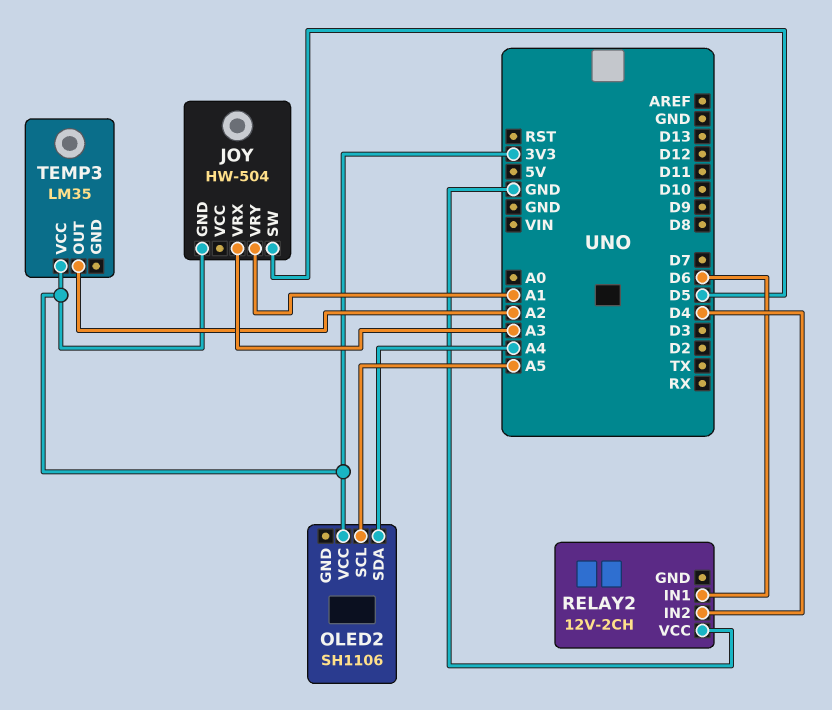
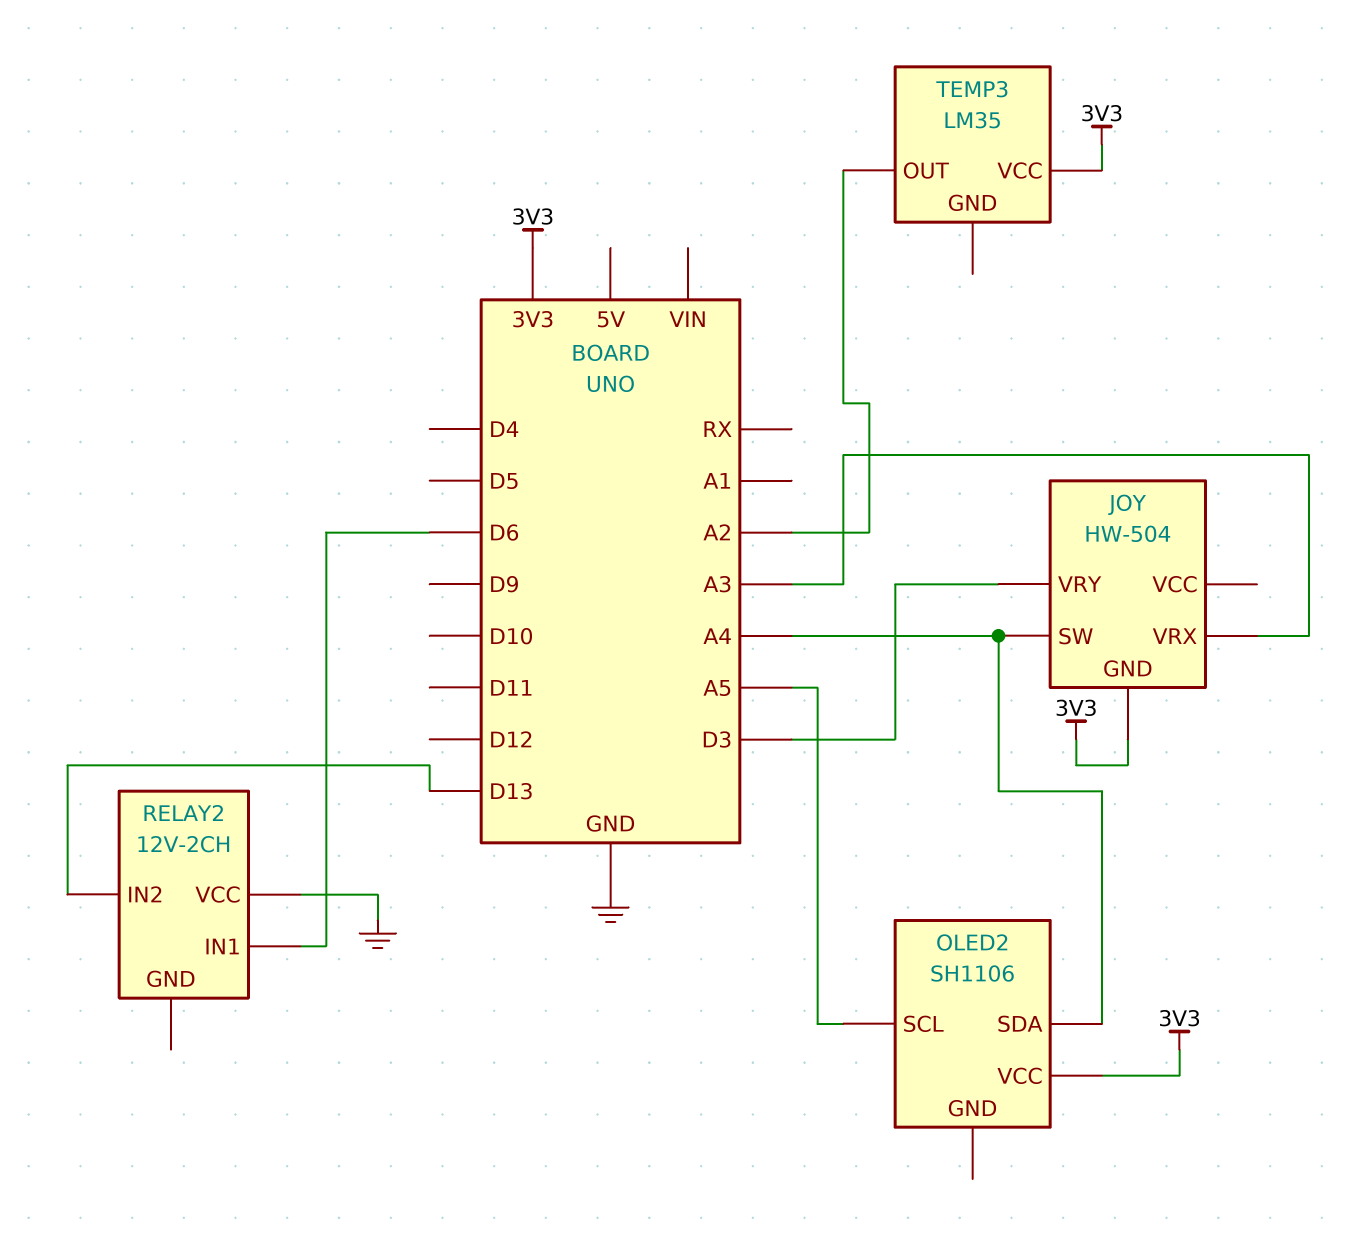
JOY pin SW: D5 -> A4
JOY pin VRY: A1 -> D3
RELAY2 pin IN2: D4 -> D13

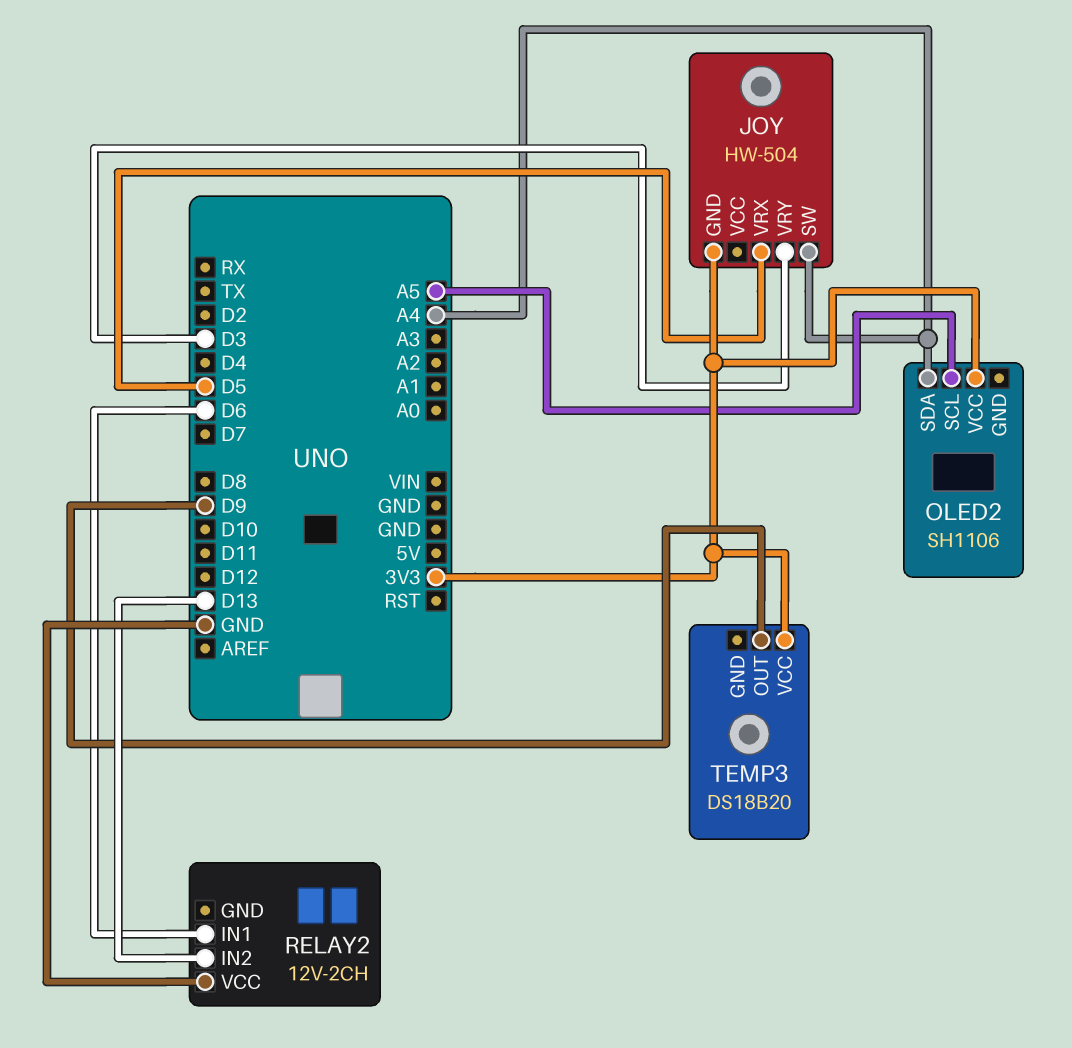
JOY pin VRX: A3 -> D5
TEMP3: LM35 -> DS18B20
TEMP3 pin OUT: A2 -> D9

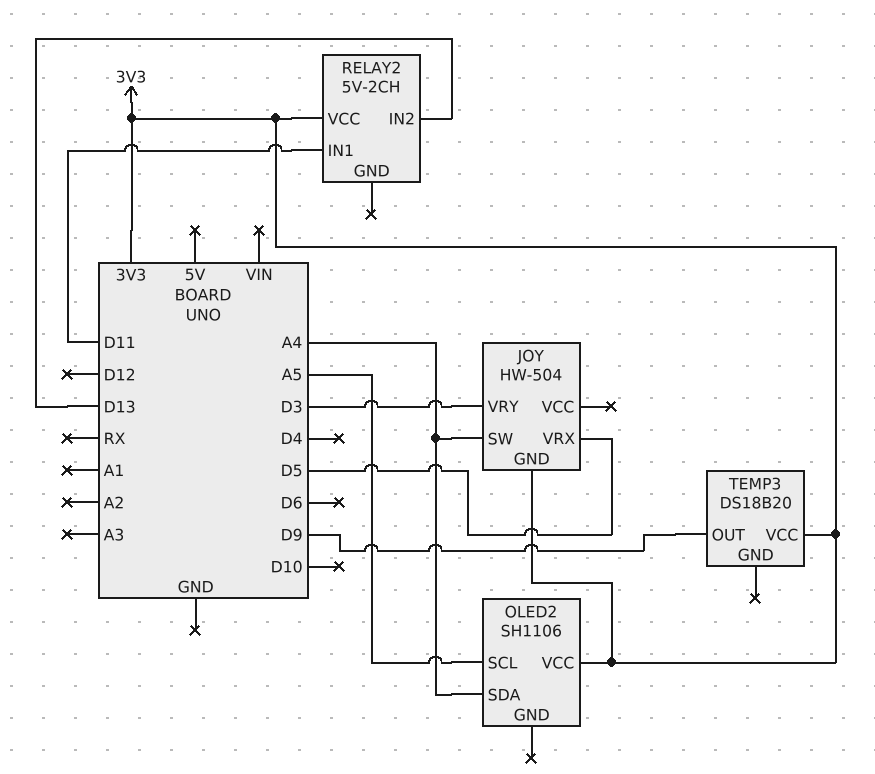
RELAY2: 12V-2CH -> 5V-2CH
RELAY2 pin IN1: D6 -> D11
RELAY2 pin VCC: GND -> 3V3

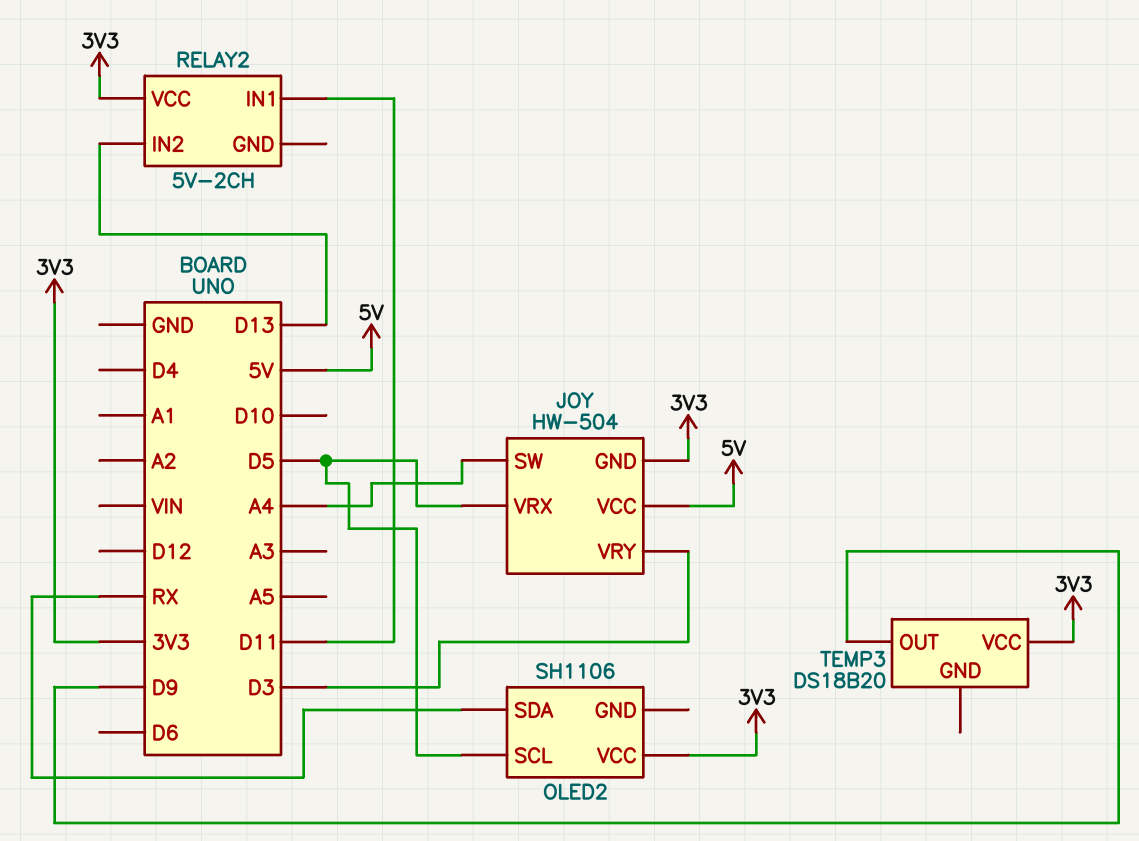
JOY pin VCC: none -> 5V
OLED2 pin SCL: A5 -> D5
OLED2 pin SDA: A4 -> RX

